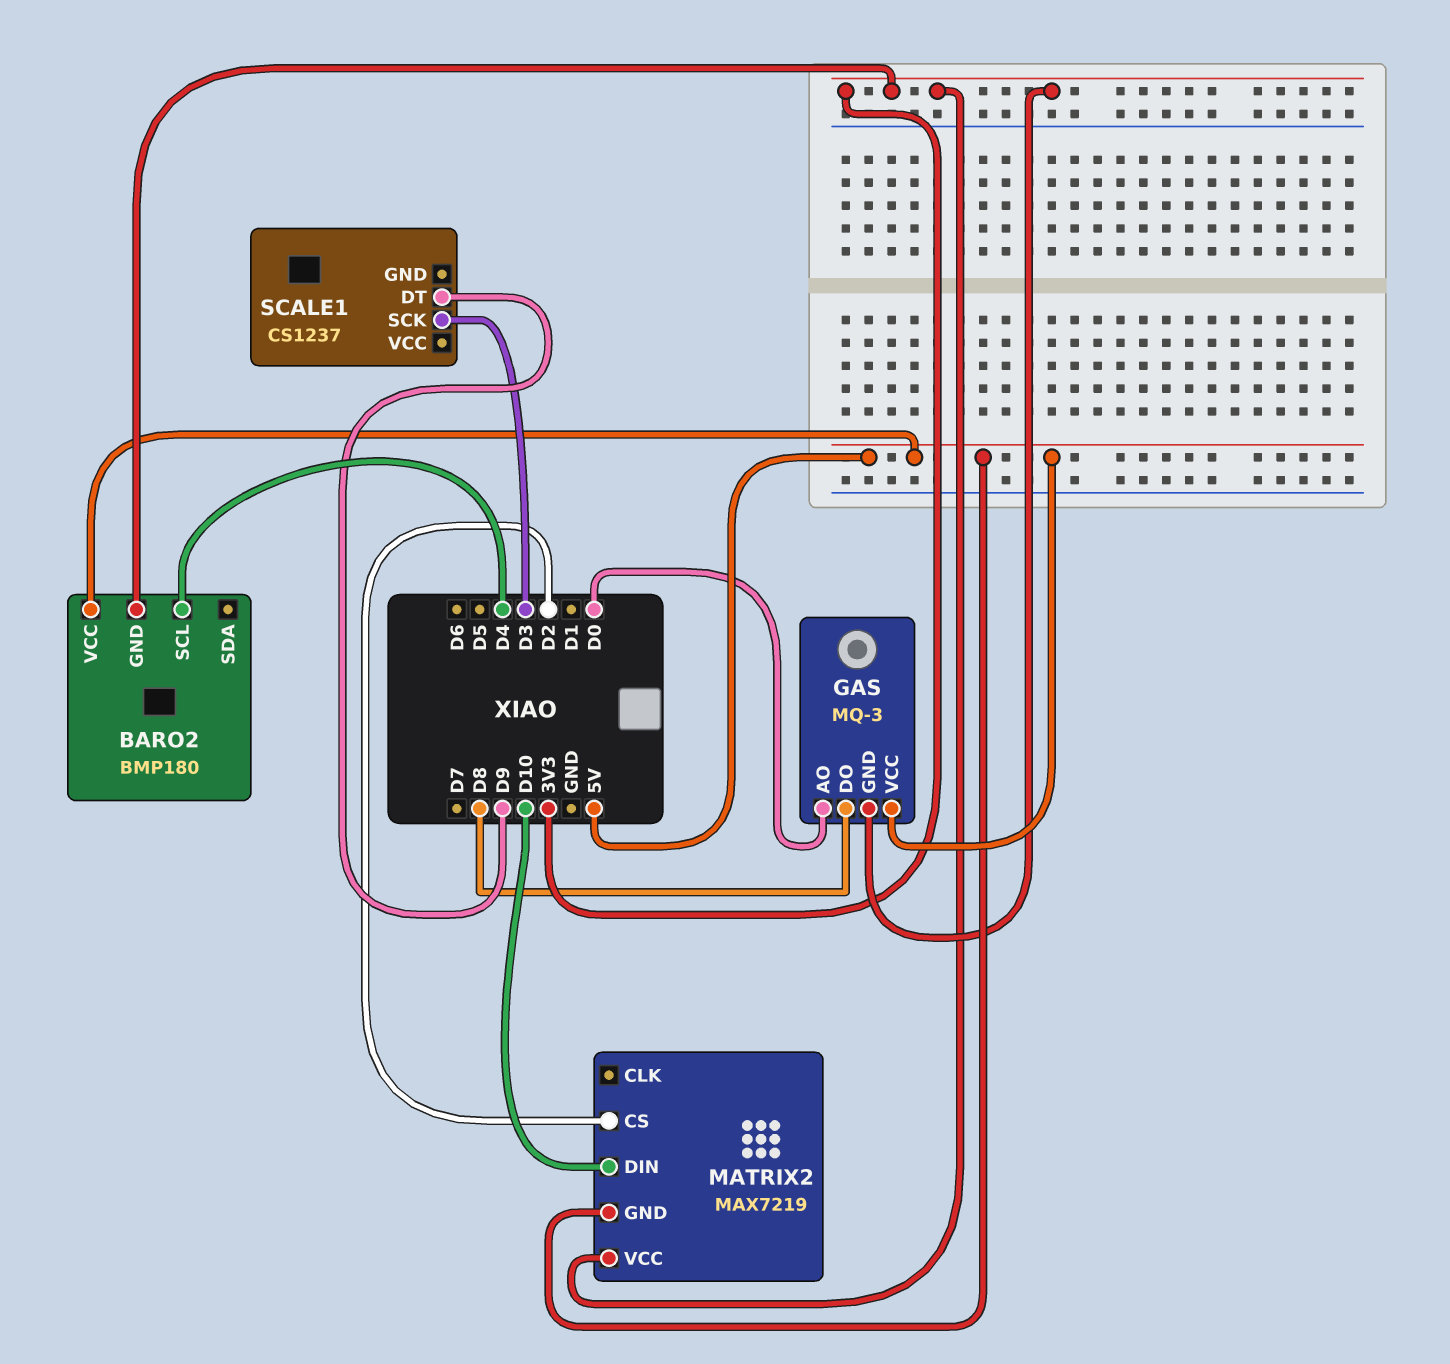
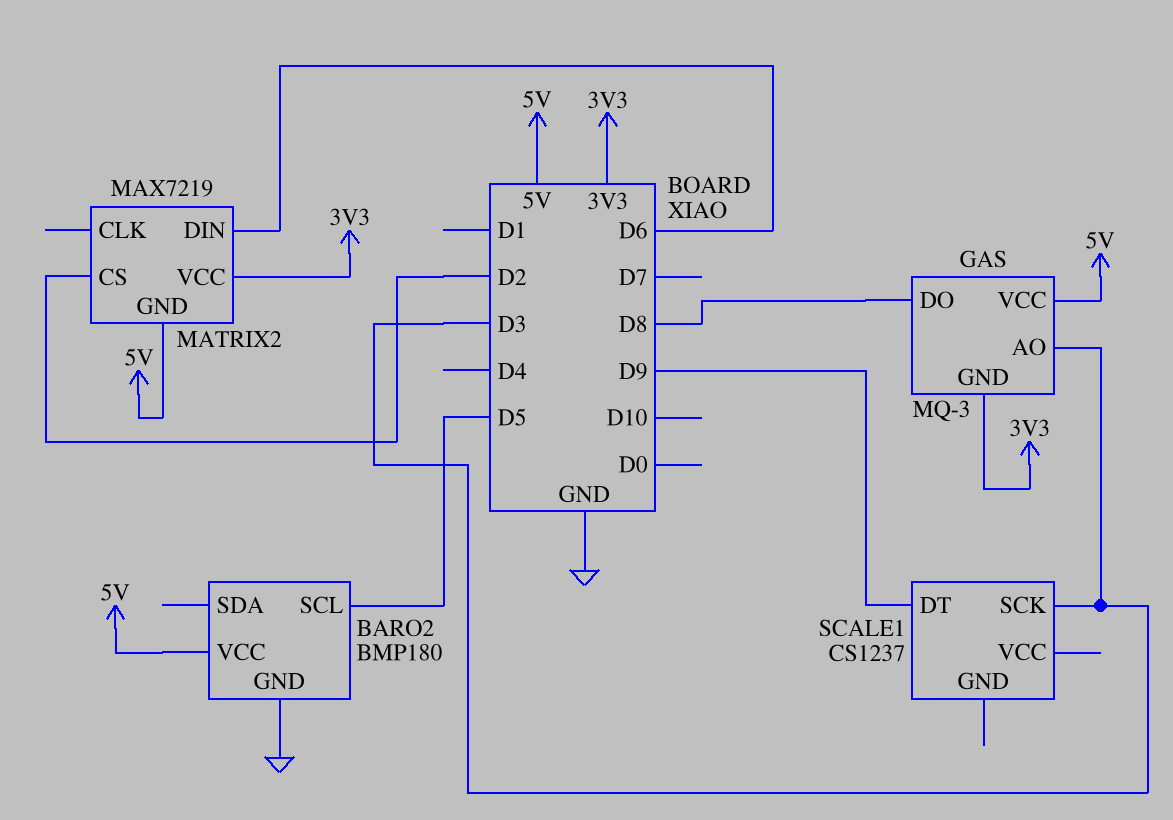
BARO2 pin GND: 3V3 -> GND
BARO2 pin SCL: D4 -> D5
GAS pin AO: D0 -> D3
MATRIX2 pin DIN: D10 -> D6

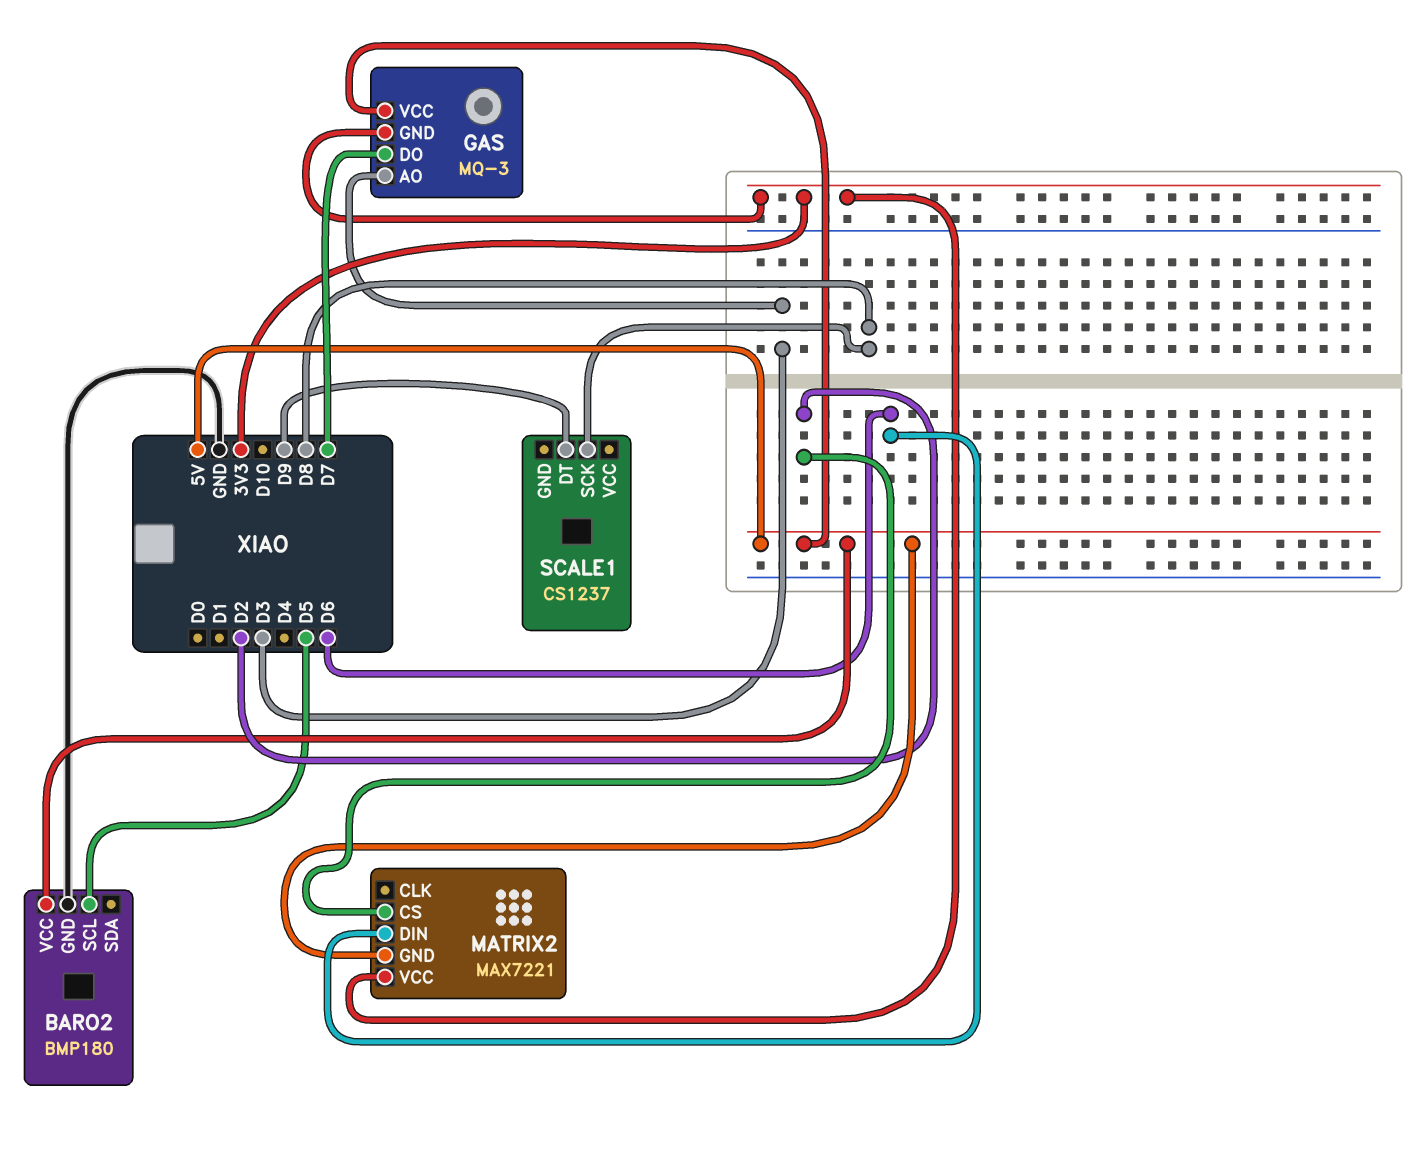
GAS pin DO: D8 -> D7
MATRIX2: MAX7219 -> MAX7221
SCALE1 pin SCK: D3 -> D8

